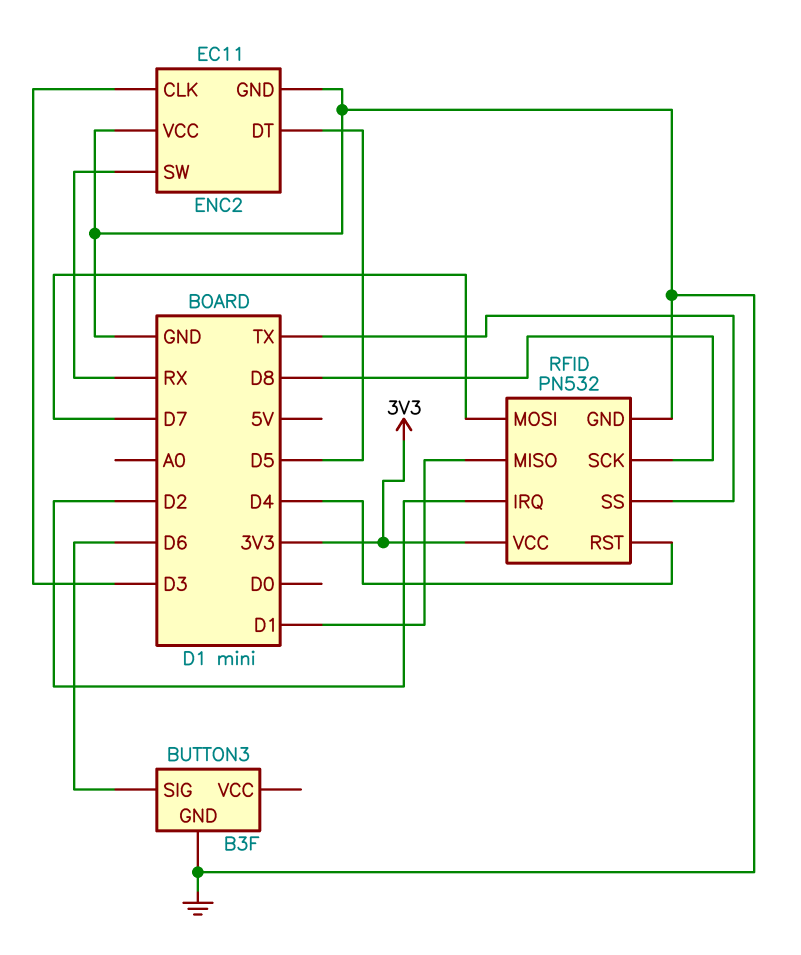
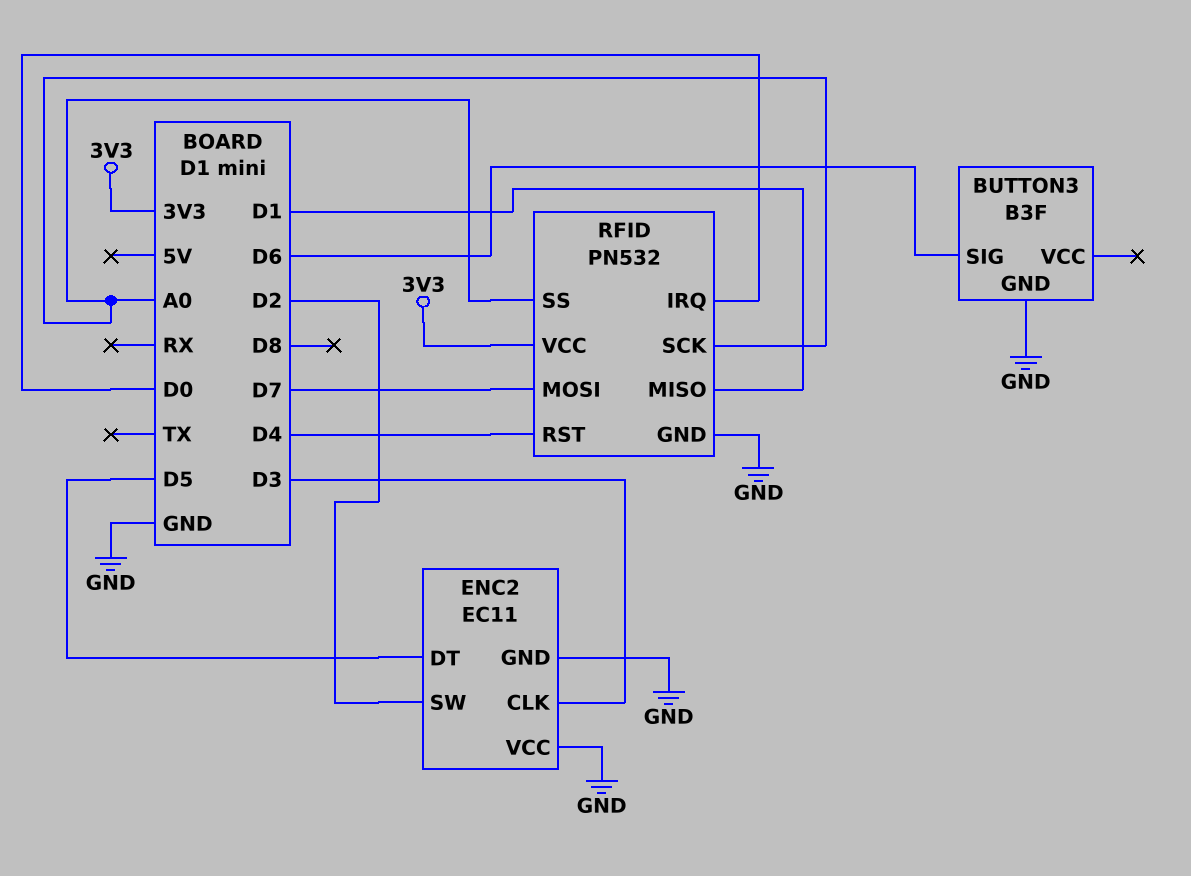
ENC2 pin SW: RX -> D2
RFID pin IRQ: D2 -> D0
RFID pin SCK: D8 -> A0
RFID pin SS: TX -> A0

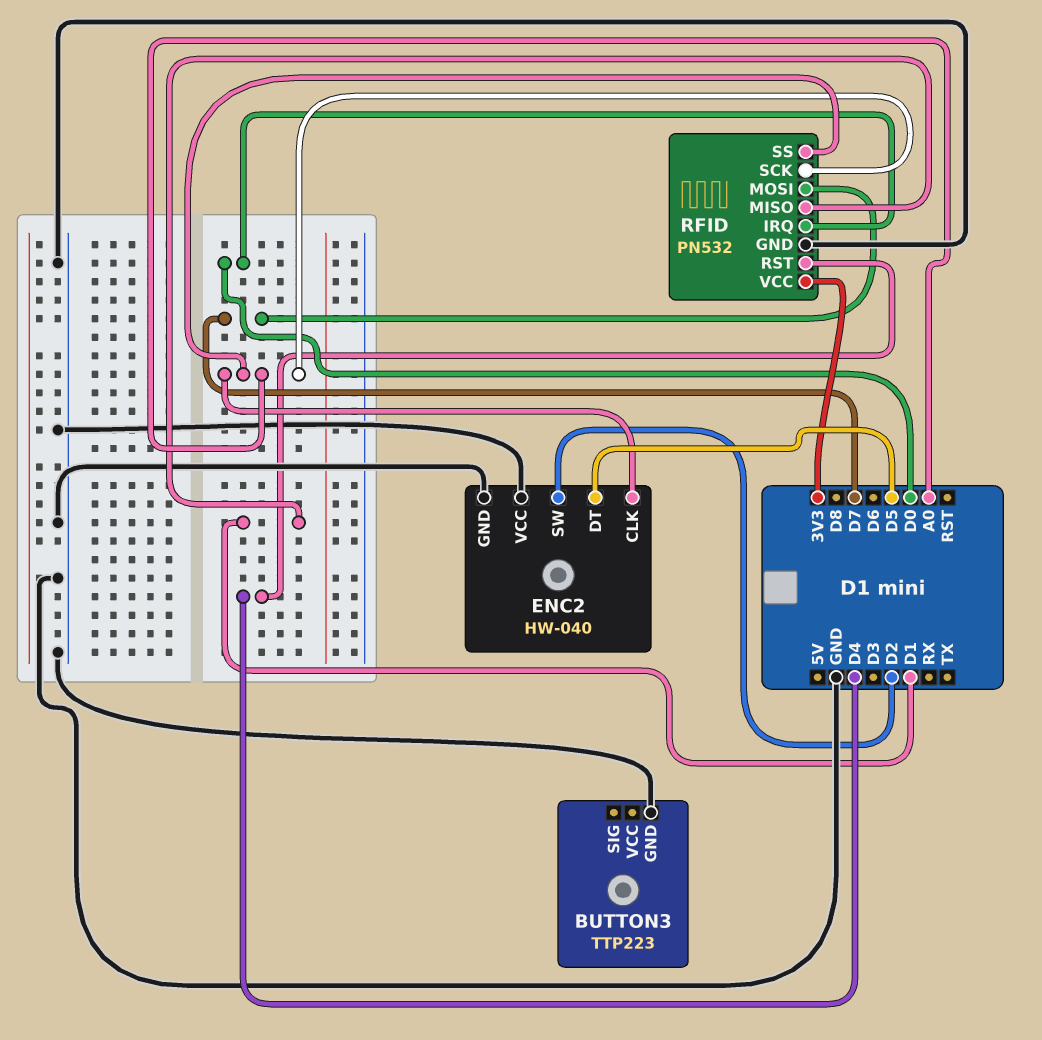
BUTTON3: B3F -> TTP223
BUTTON3 pin SIG: D6 -> none
ENC2: EC11 -> HW-040
ENC2 pin CLK: D3 -> A0

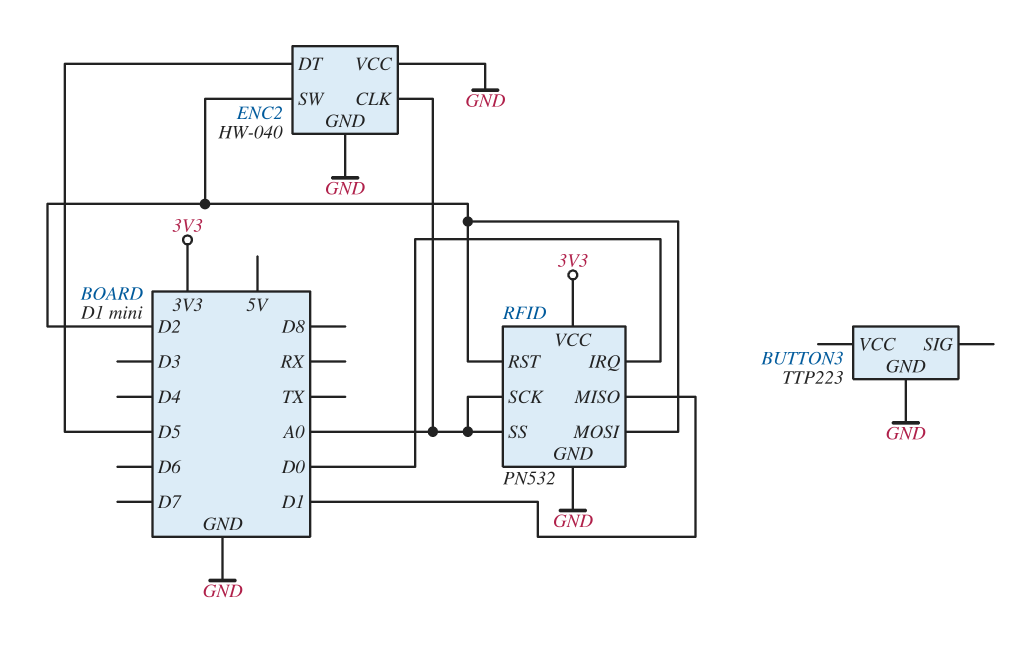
RFID pin MOSI: D7 -> D2
RFID pin RST: D4 -> D2

